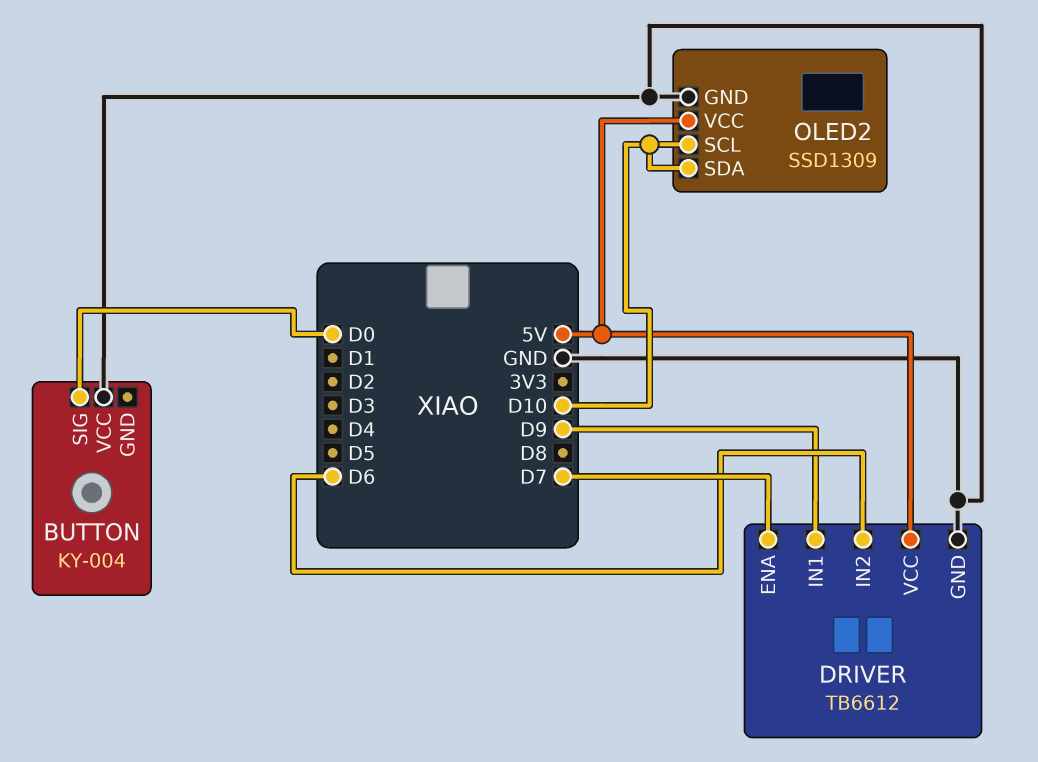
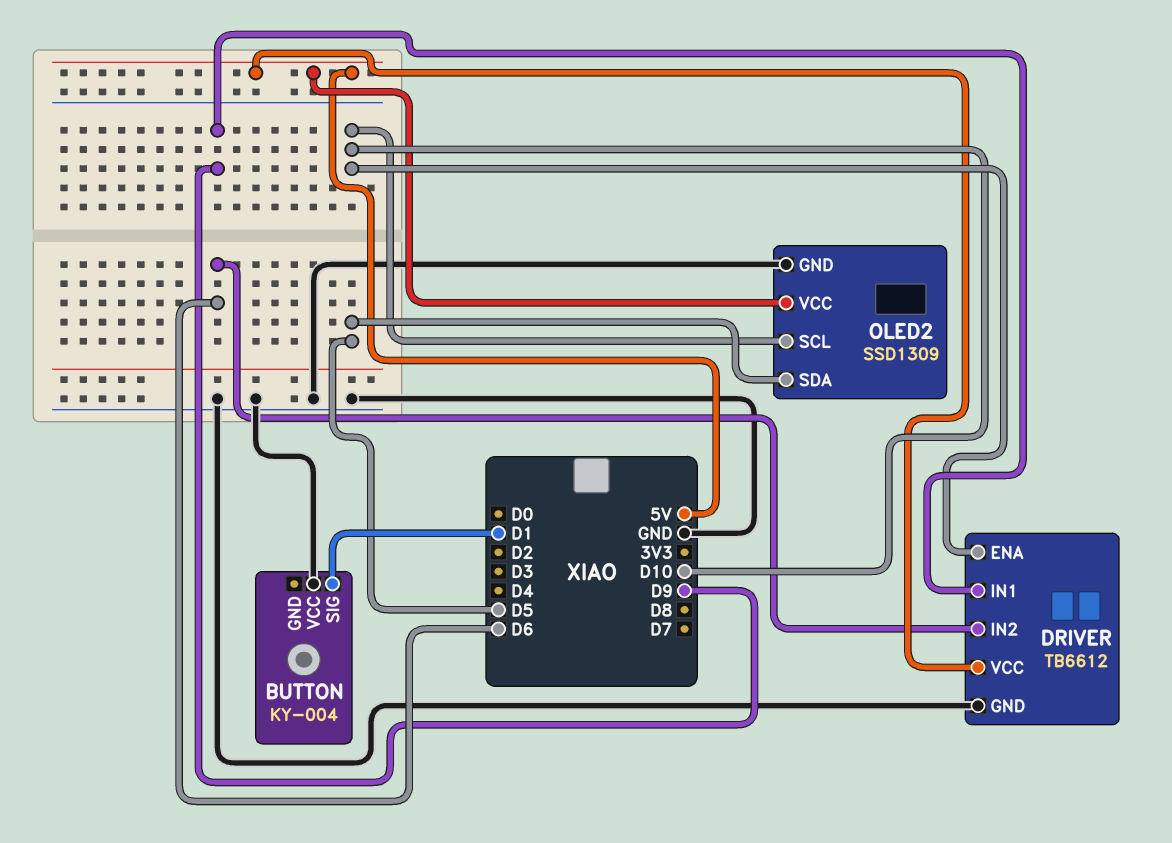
BUTTON pin SIG: D0 -> D1
DRIVER pin ENA: D7 -> D10
OLED2 pin SDA: D10 -> D5

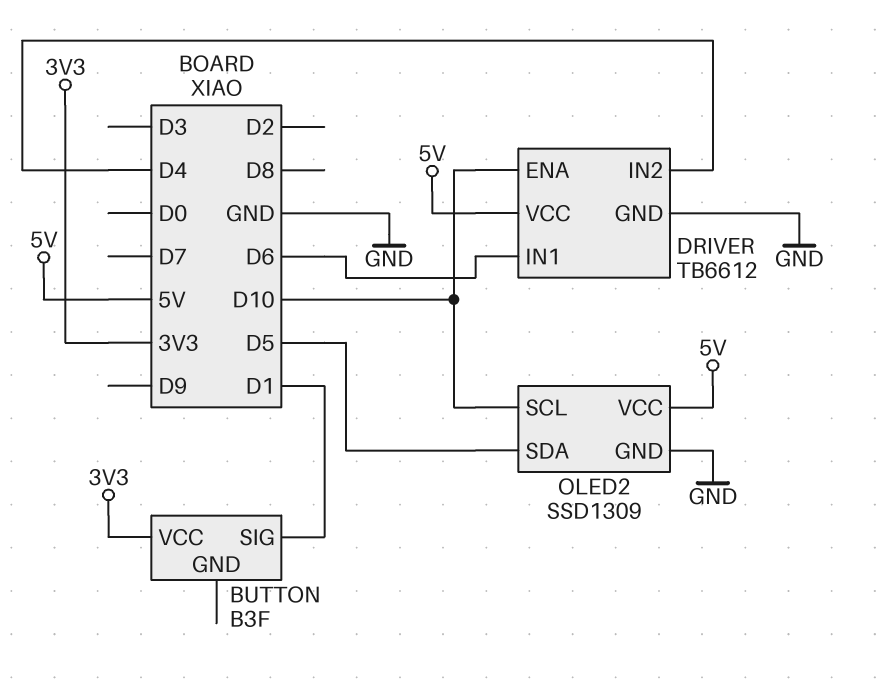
BUTTON: KY-004 -> B3F
BUTTON pin VCC: GND -> 3V3
DRIVER pin IN1: D9 -> D6
DRIVER pin IN2: D6 -> D4

